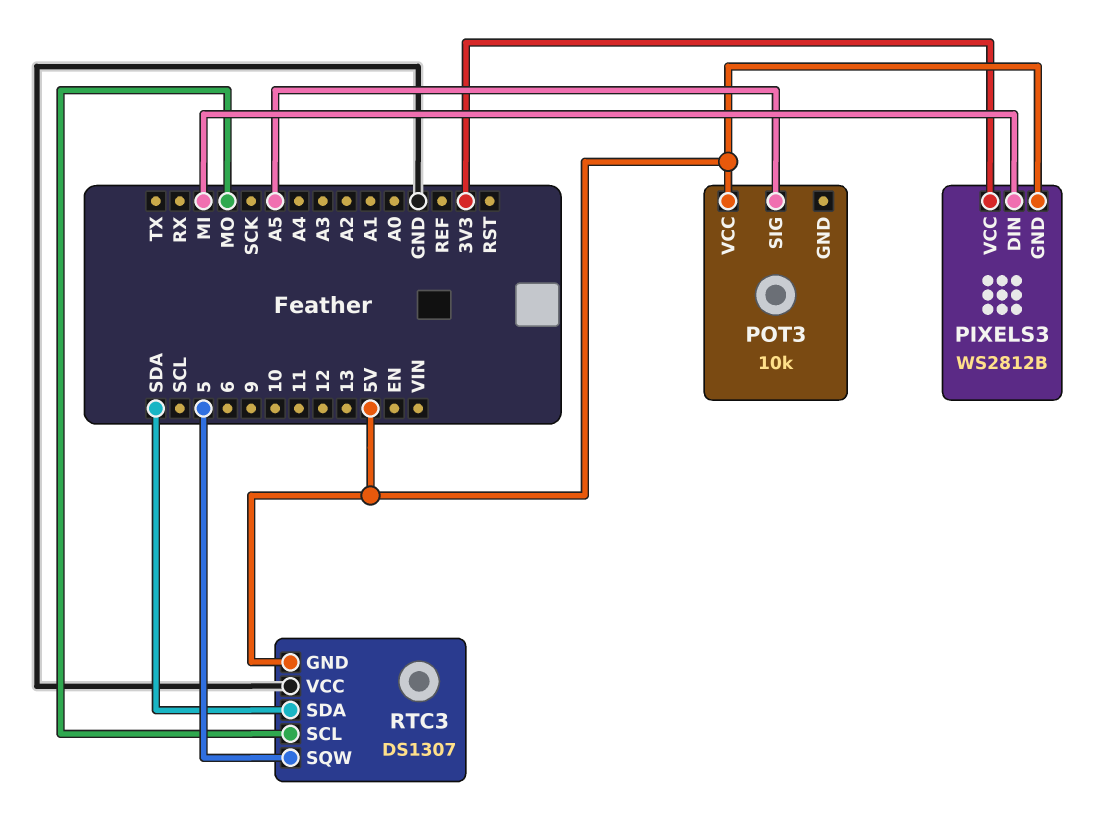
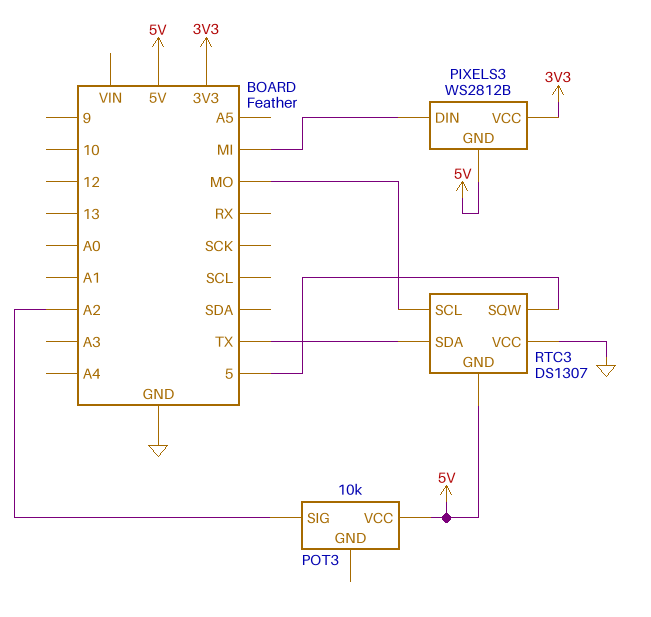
POT3 pin SIG: A5 -> A2
RTC3 pin SDA: SDA -> TX

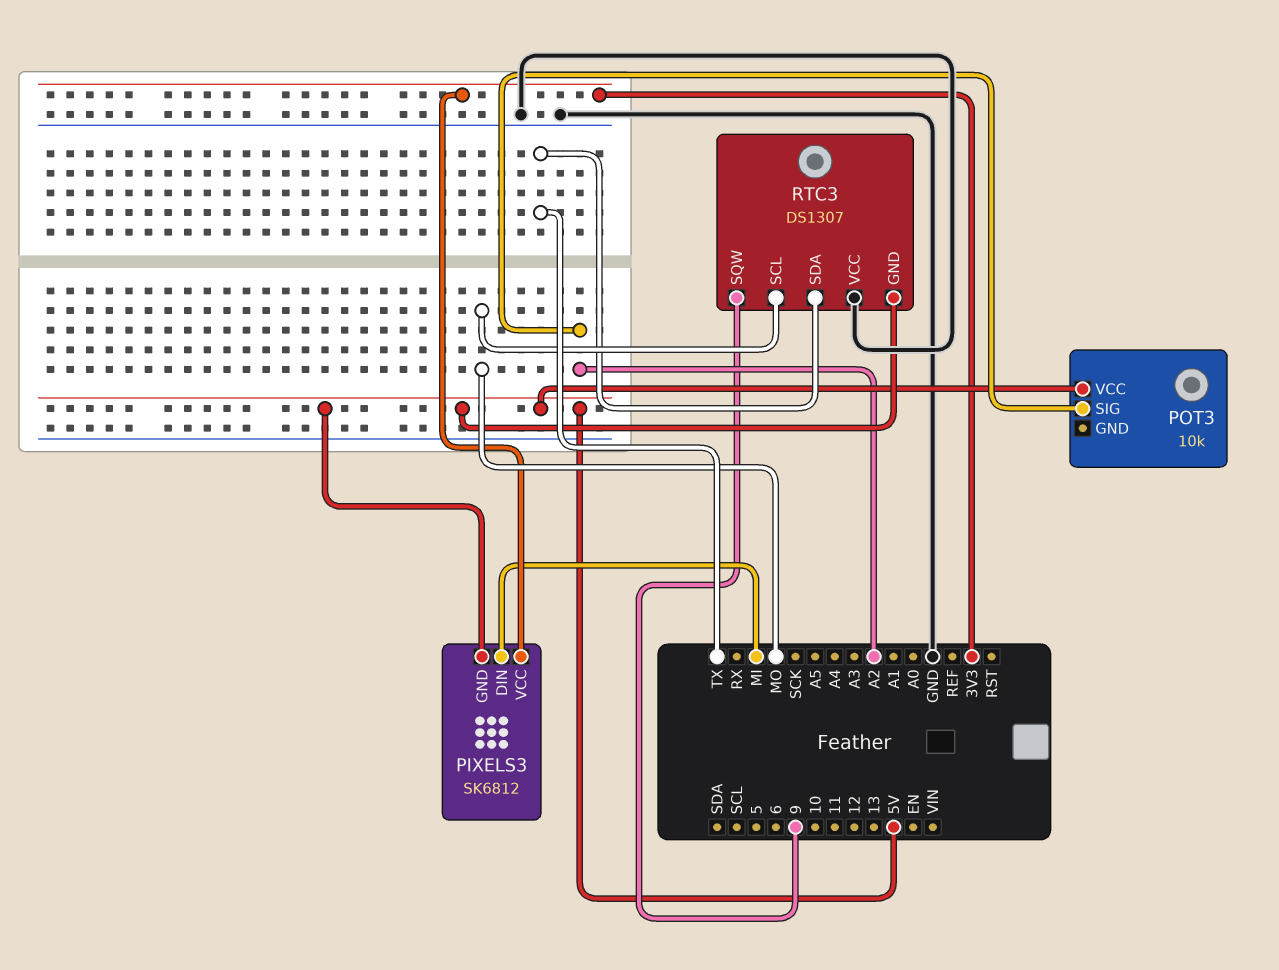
PIXELS3: WS2812B -> SK6812
RTC3 pin SQW: 5 -> 9

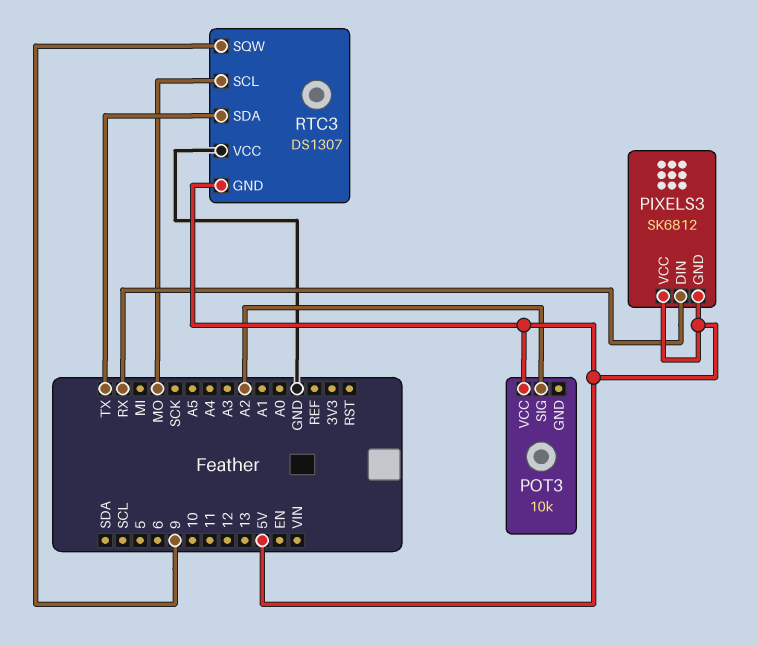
PIXELS3 pin DIN: MI -> RX
PIXELS3 pin VCC: 3V3 -> 5V

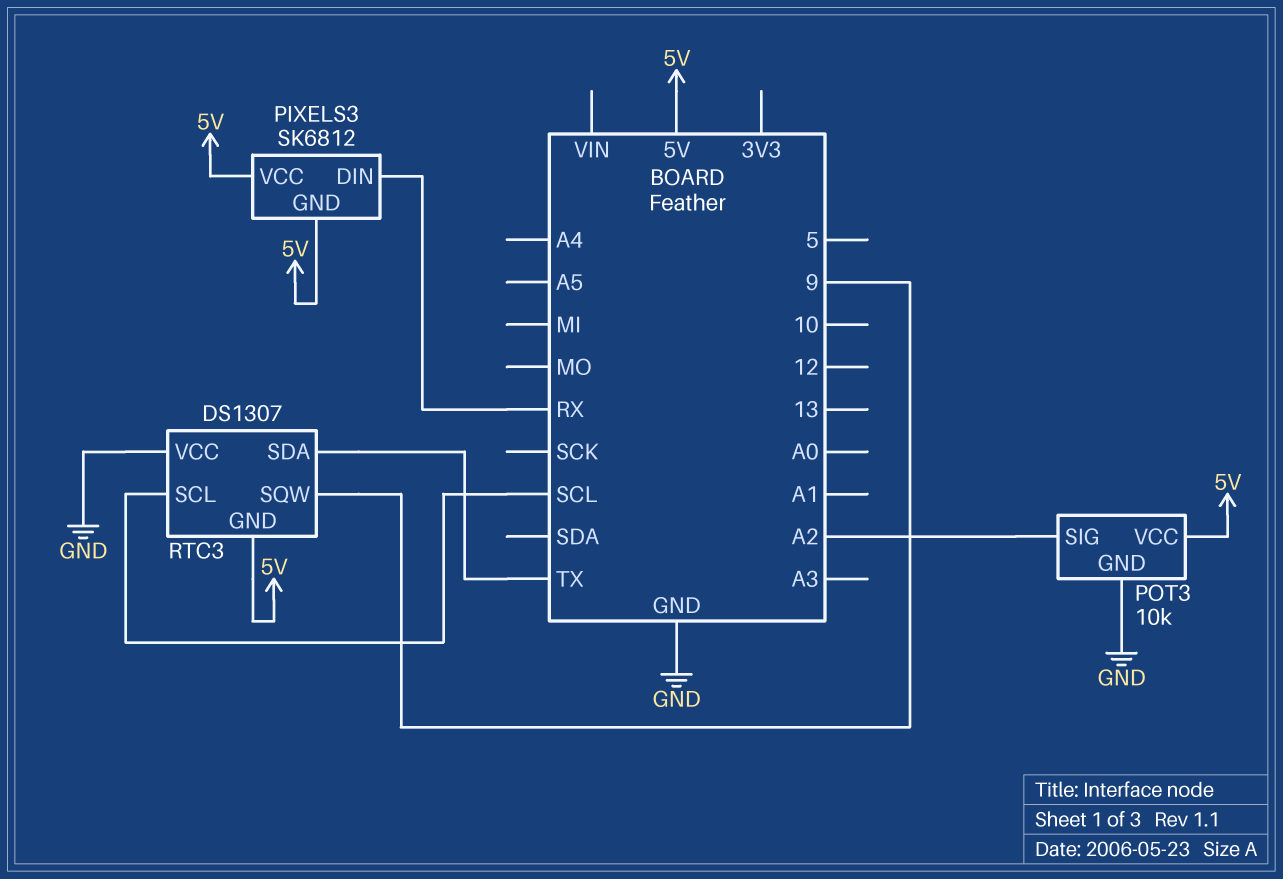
POT3 pin GND: none -> GND
RTC3 pin SCL: MO -> SCL

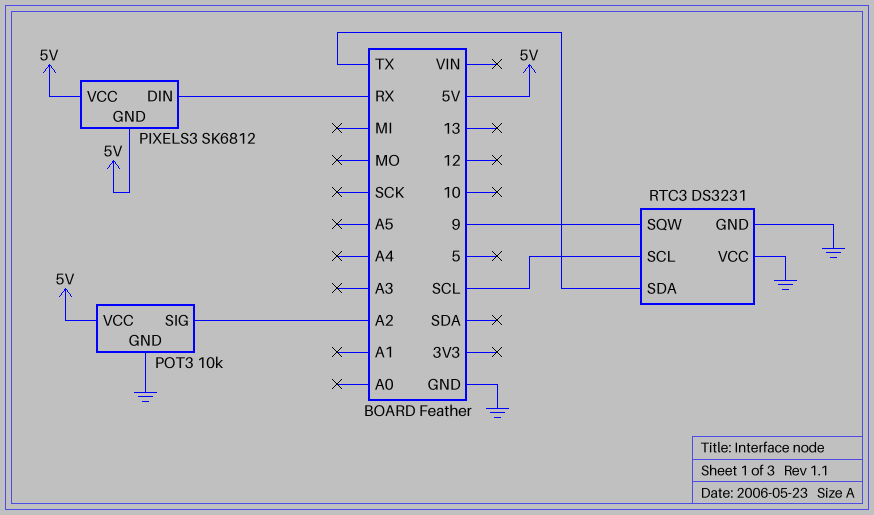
RTC3: DS1307 -> DS3231
RTC3 pin GND: 5V -> GND

